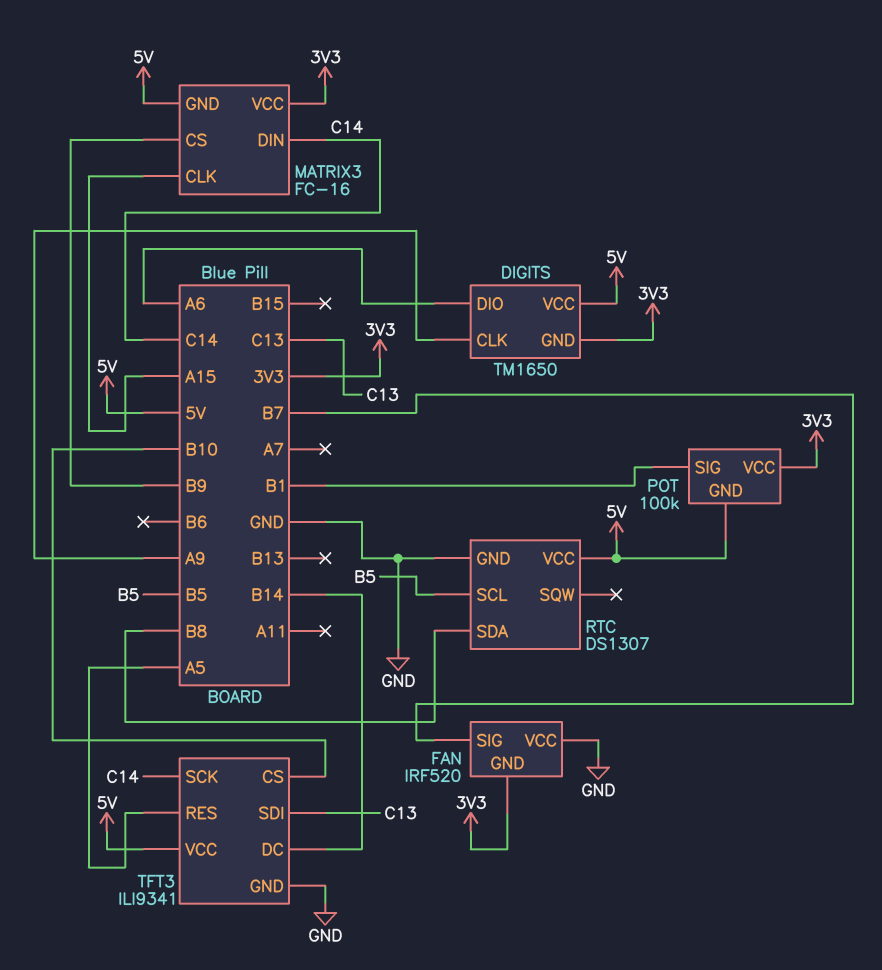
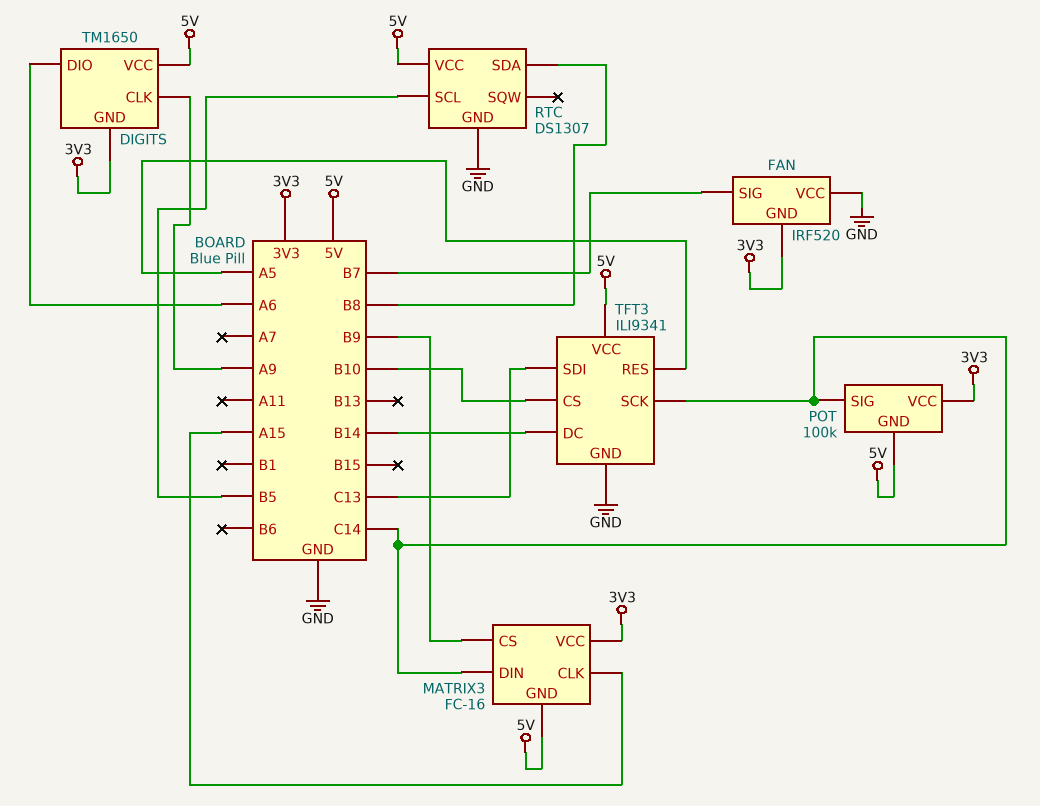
POT pin SIG: B1 -> C14

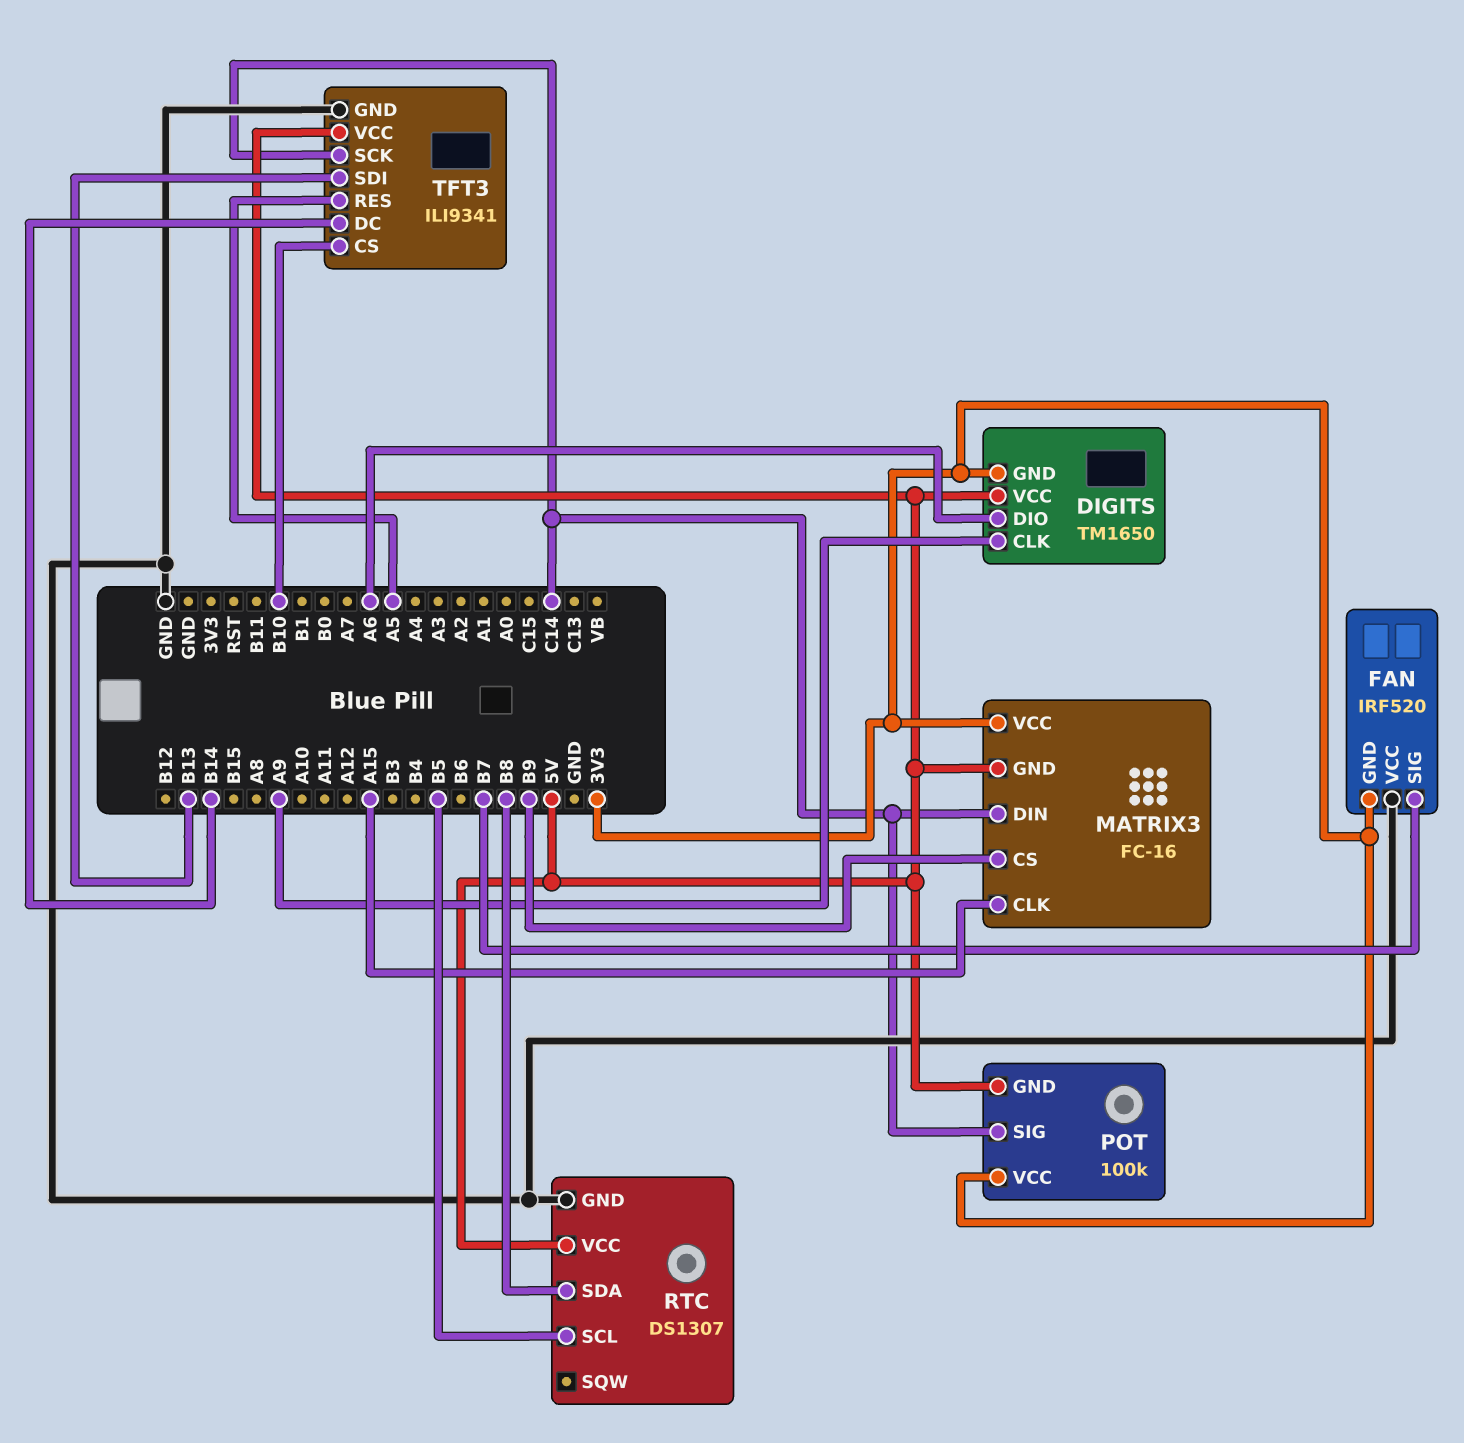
TFT3 pin SDI: C13 -> B13

